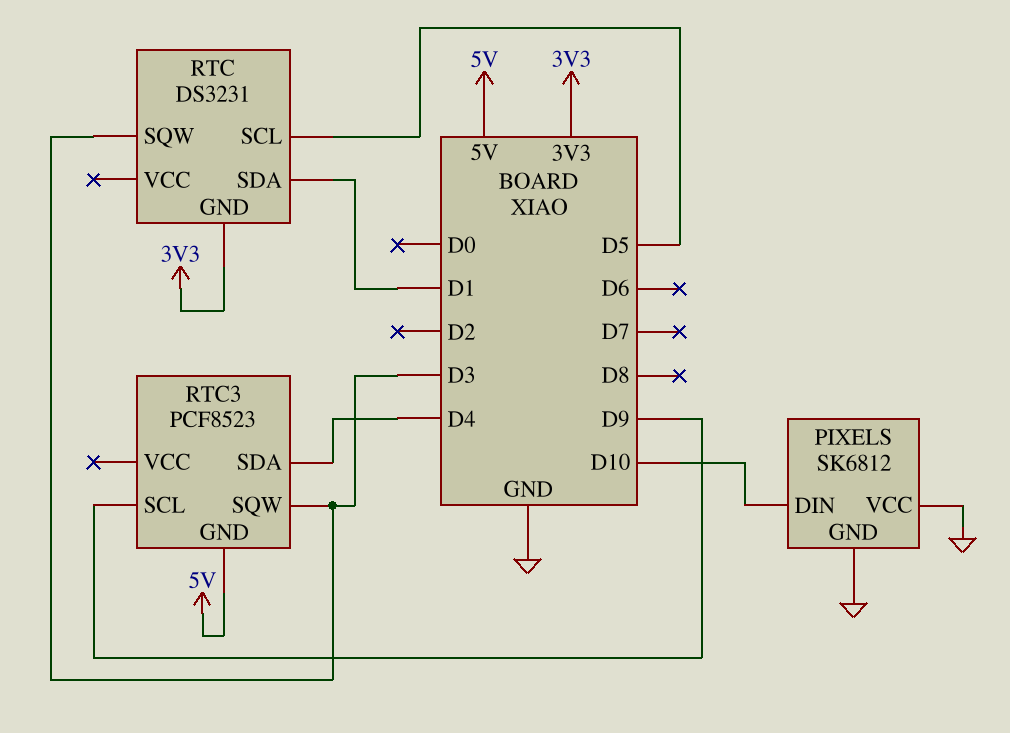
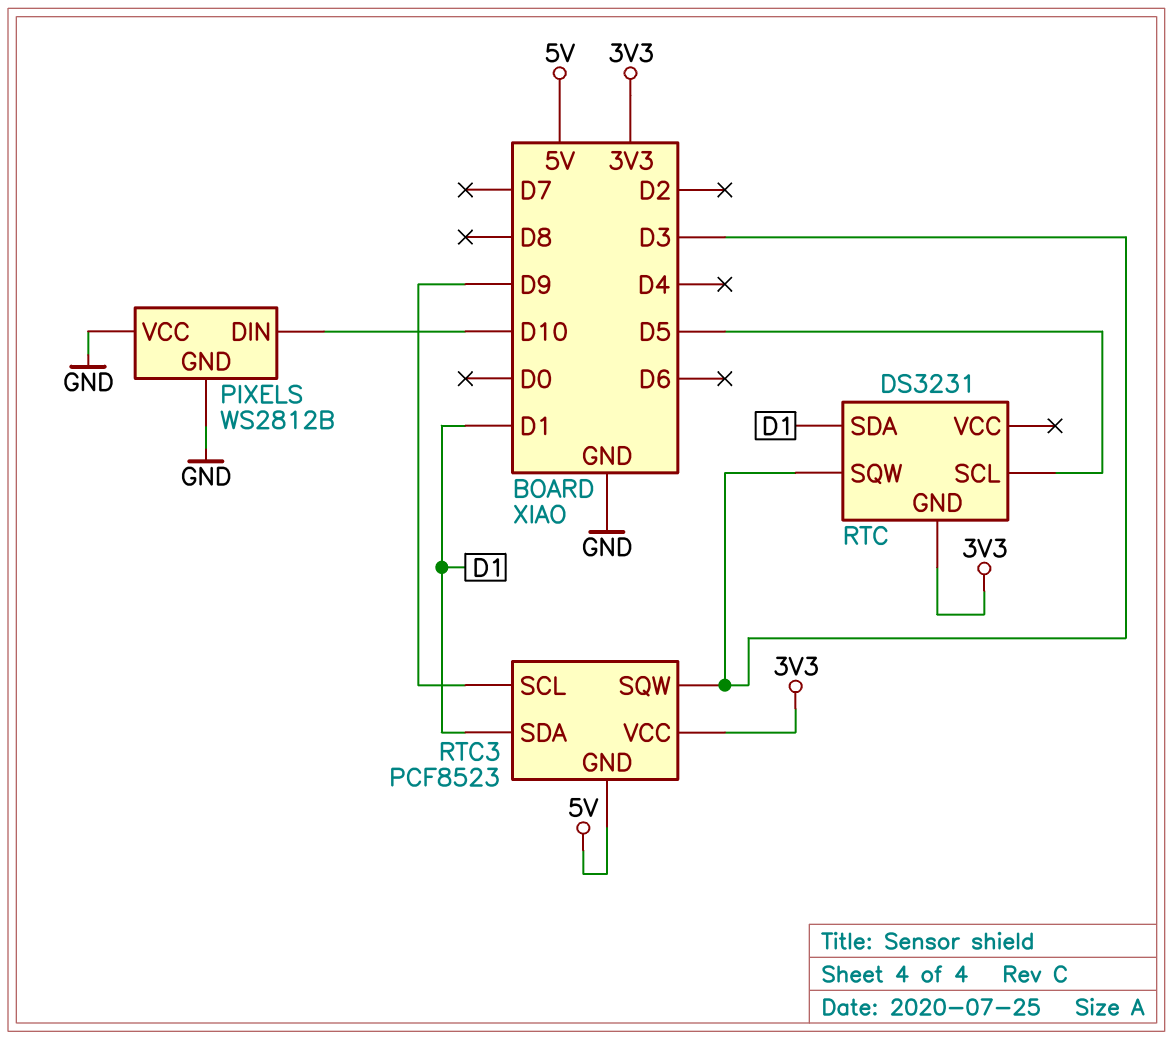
PIXELS: SK6812 -> WS2812B
RTC3 pin SDA: D4 -> D1
RTC3 pin VCC: none -> 3V3

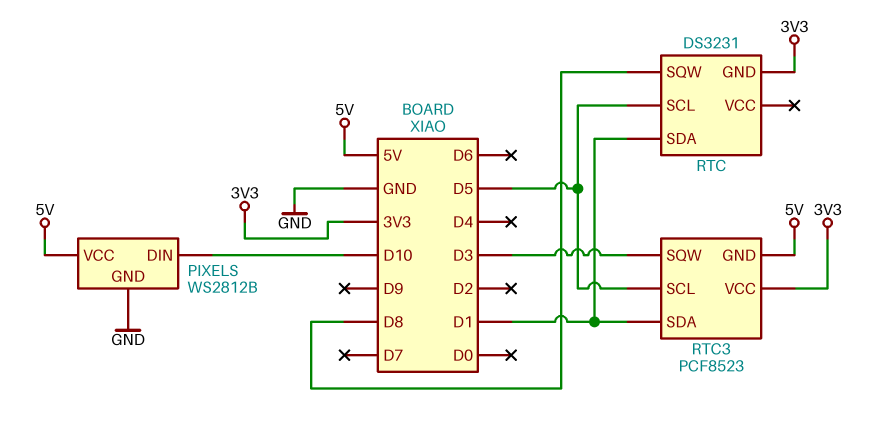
PIXELS pin VCC: GND -> 5V
RTC pin SQW: D3 -> D8
RTC3 pin SCL: D9 -> D5

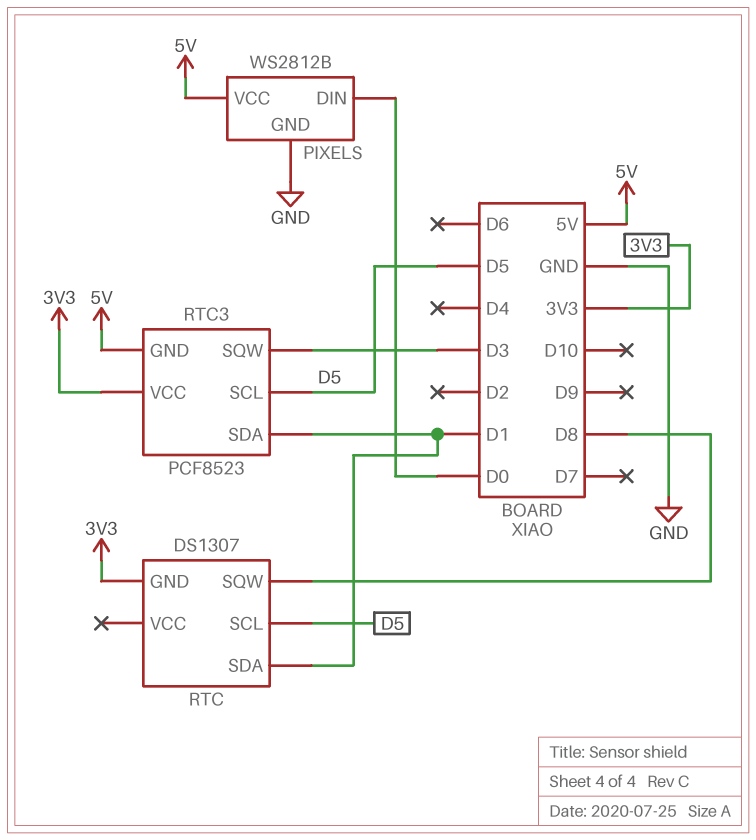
PIXELS pin DIN: D10 -> D0
RTC: DS3231 -> DS1307

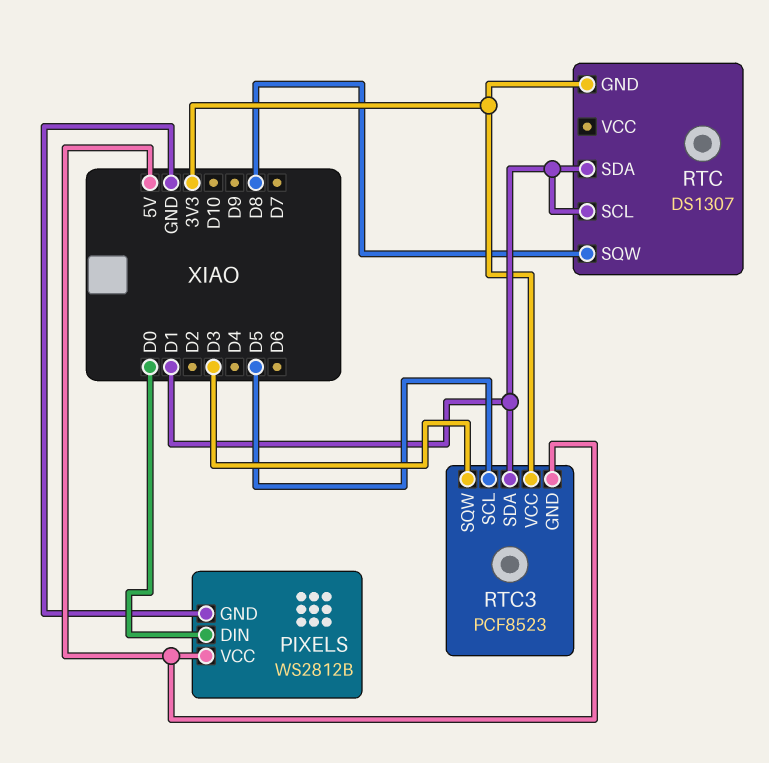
RTC pin SCL: D5 -> D1

